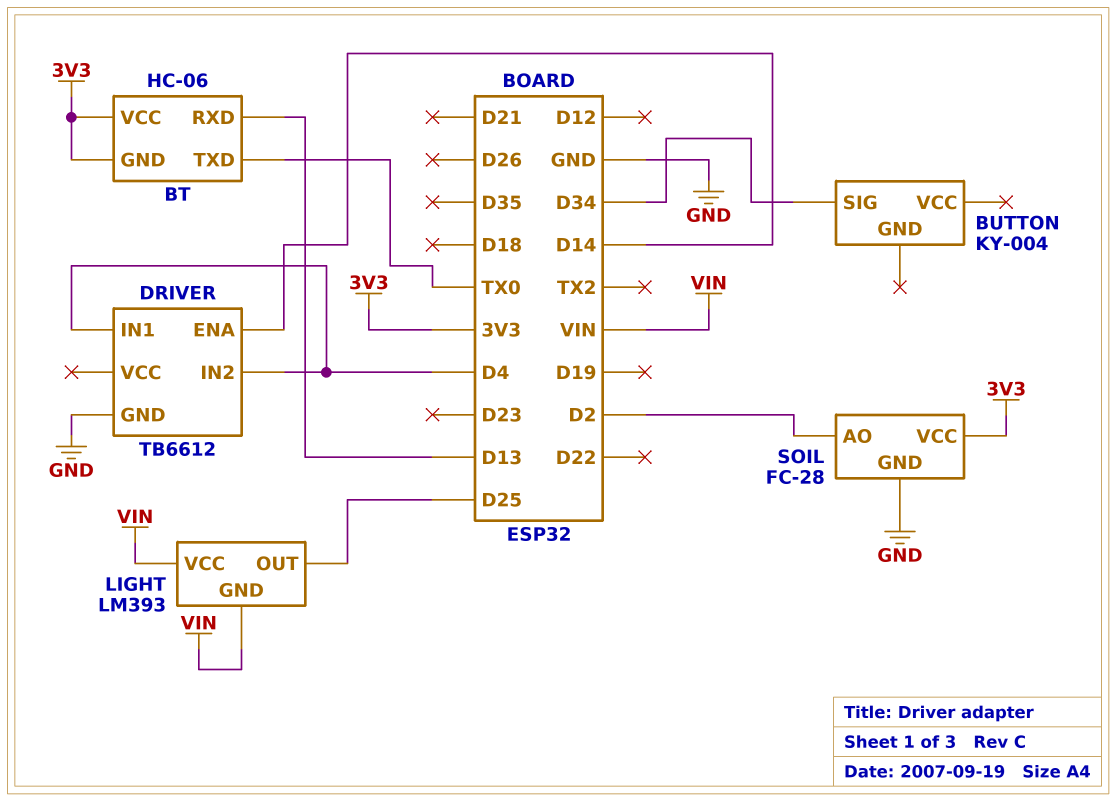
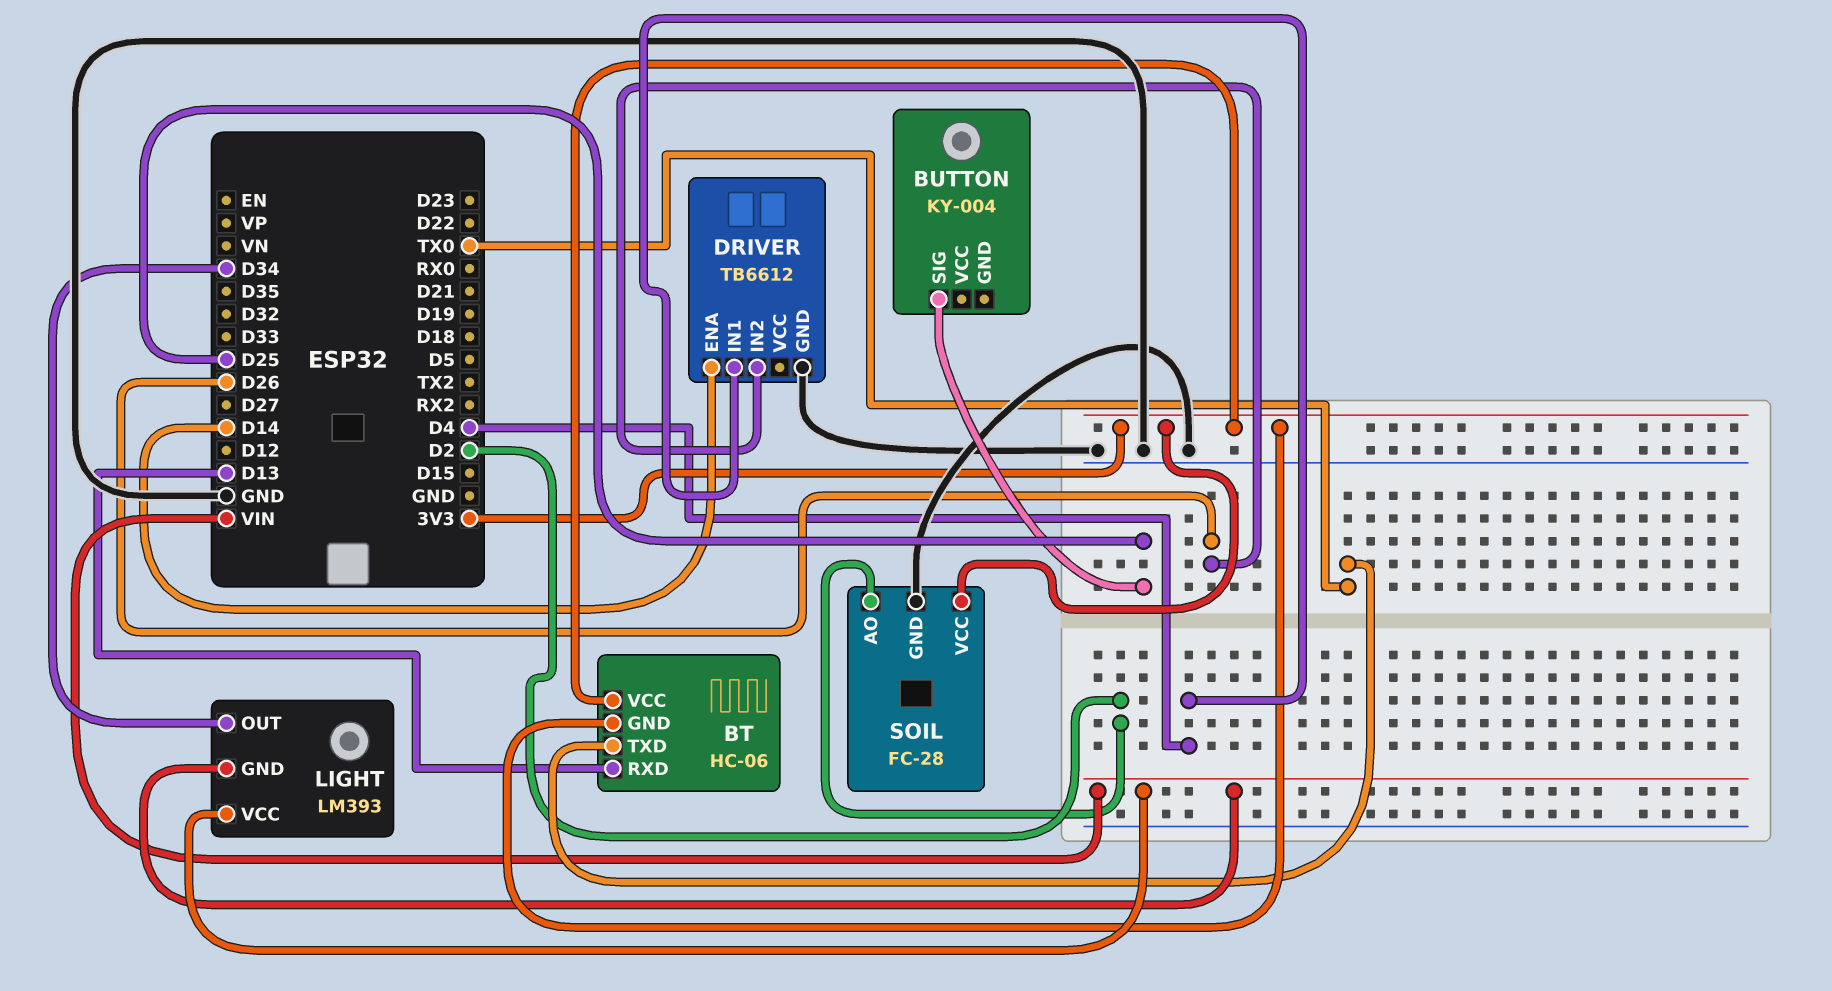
BUTTON pin SIG: D34 -> D25
DRIVER pin IN2: D4 -> D26
LIGHT pin OUT: D25 -> D34

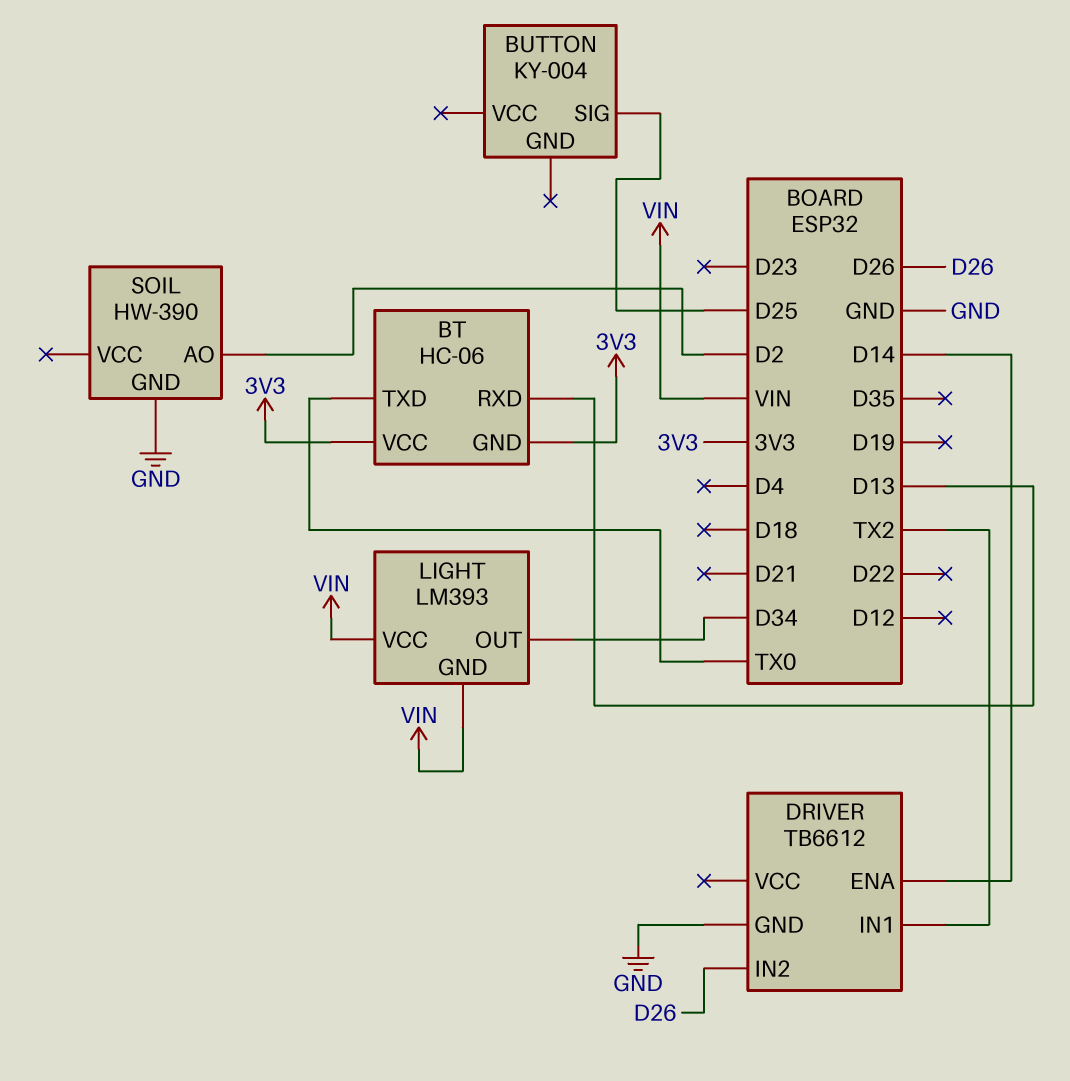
DRIVER pin IN1: D4 -> TX2
SOIL: FC-28 -> HW-390
SOIL pin VCC: 3V3 -> none

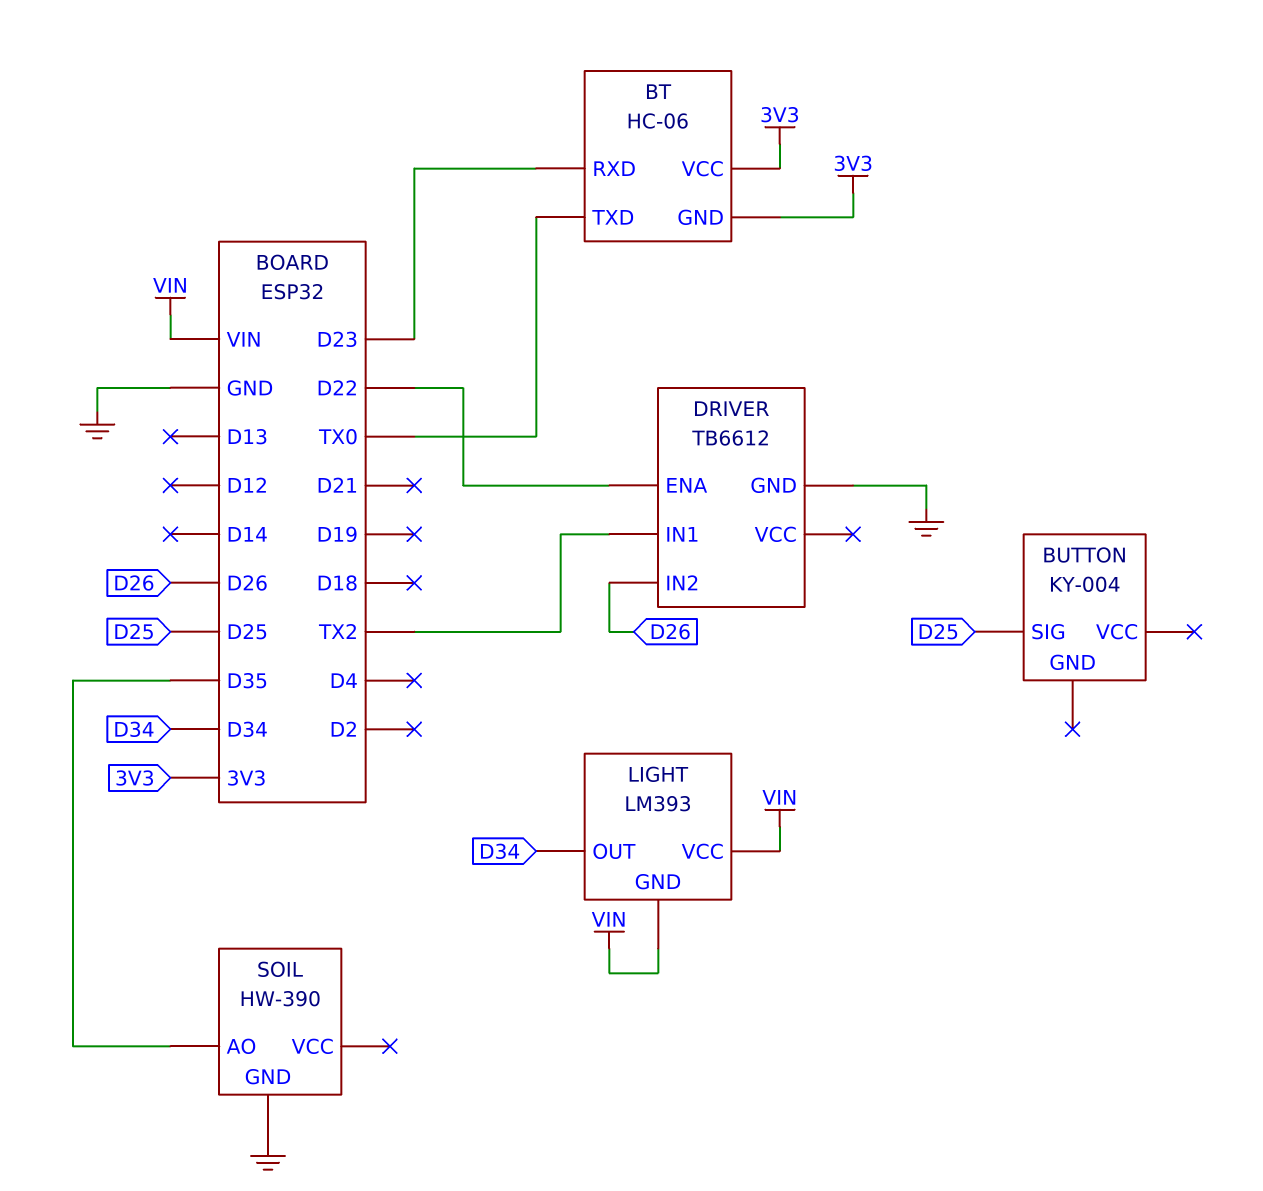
BT pin RXD: D13 -> D23
DRIVER pin ENA: D14 -> D22
SOIL pin AO: D2 -> D35

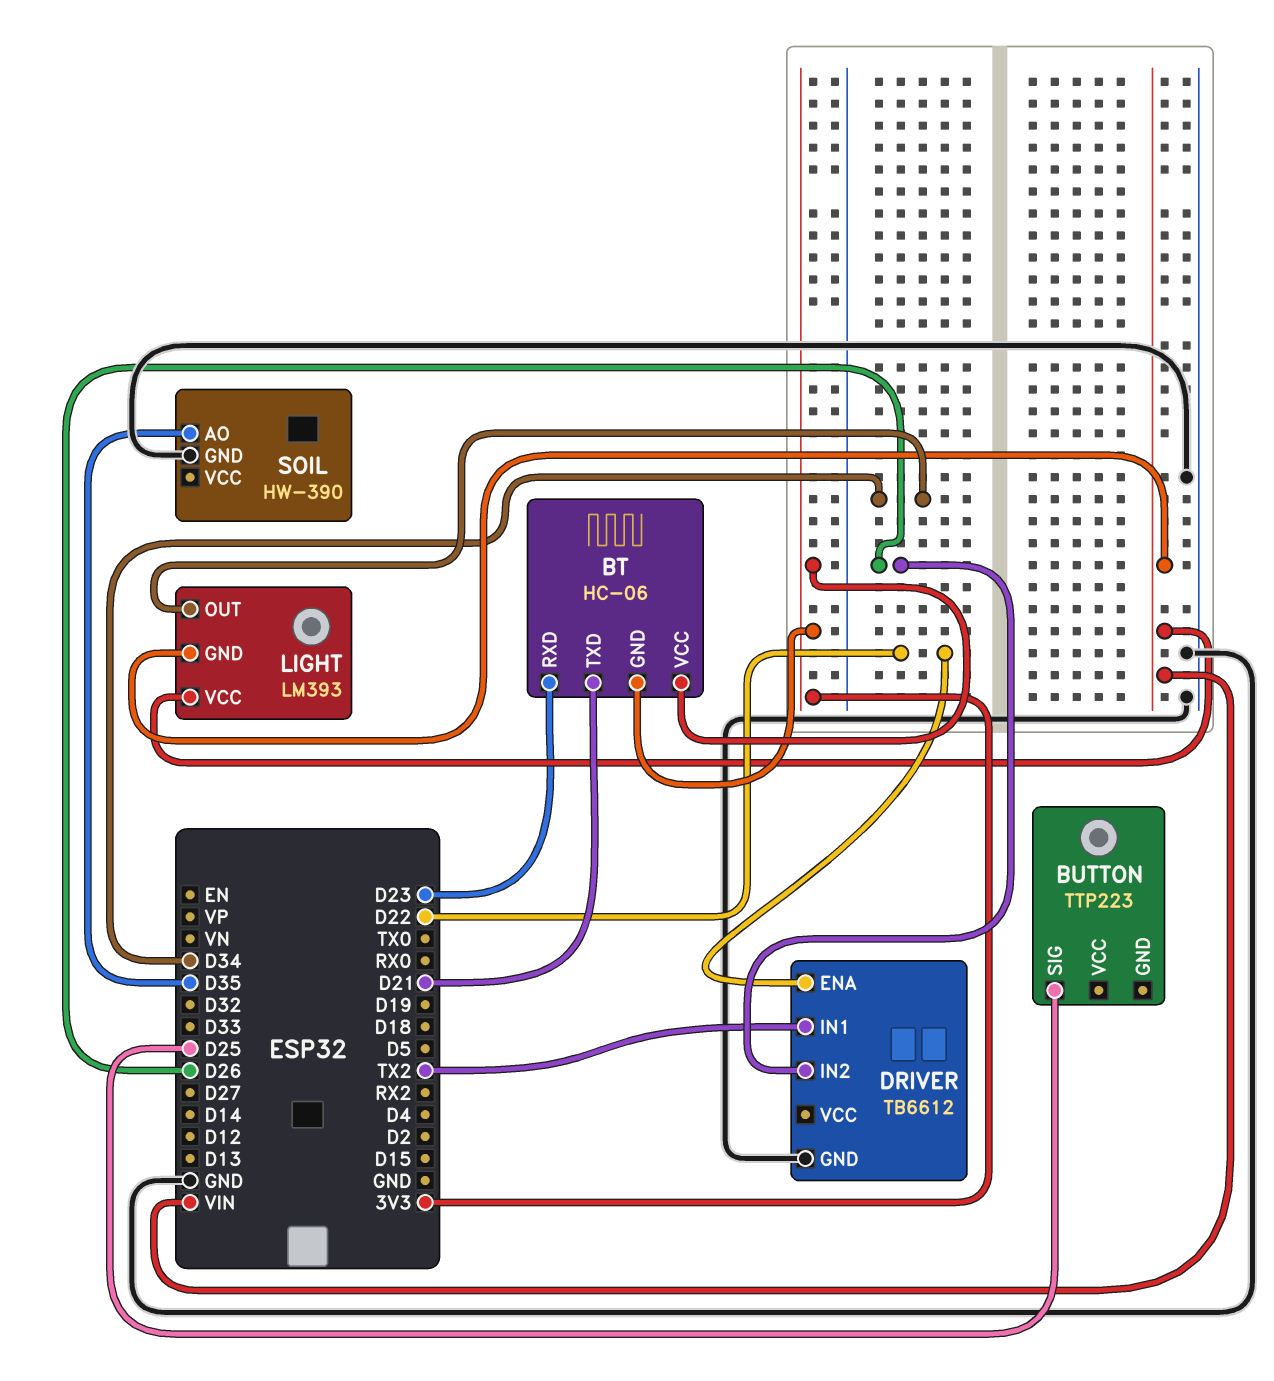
BT pin TXD: TX0 -> D21
BUTTON: KY-004 -> TTP223

